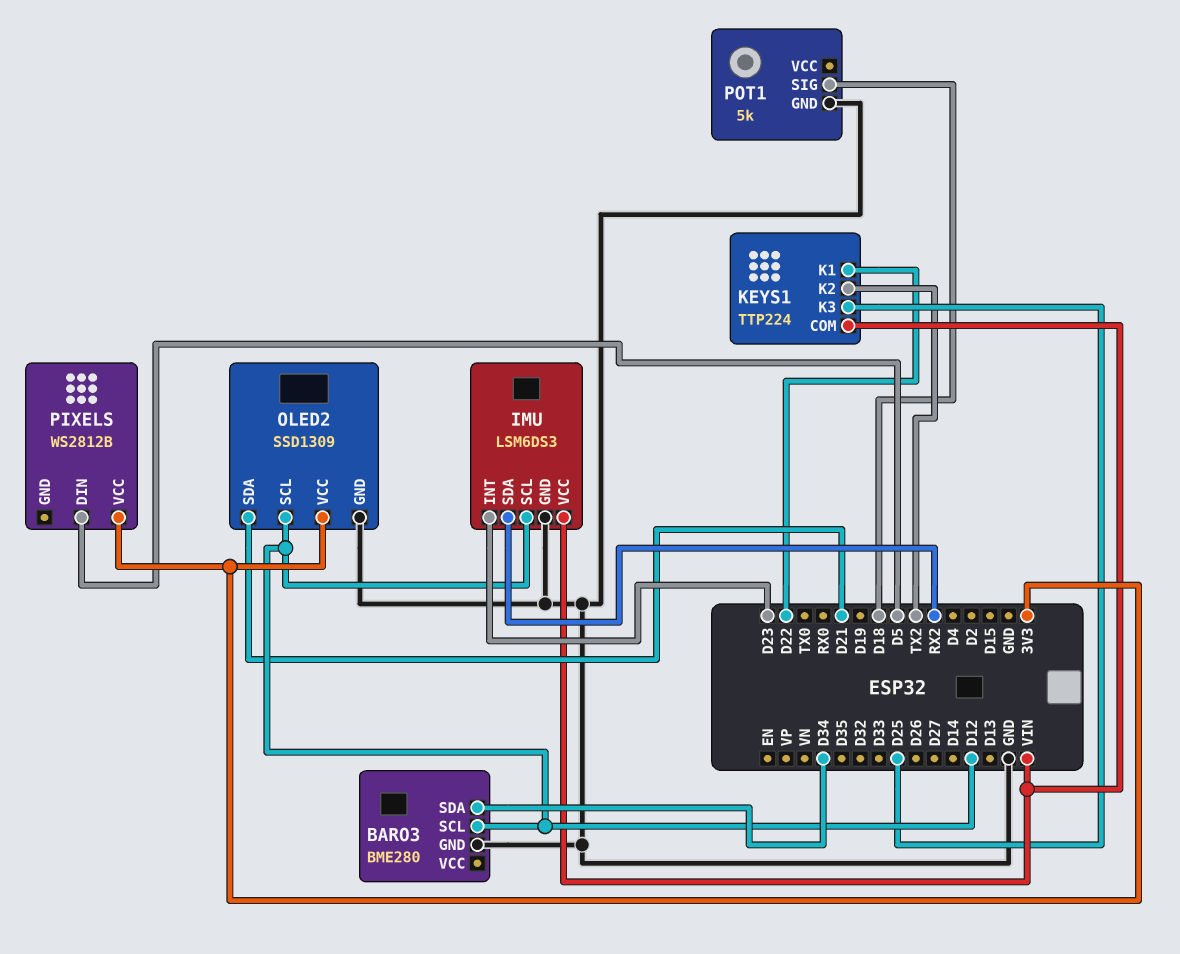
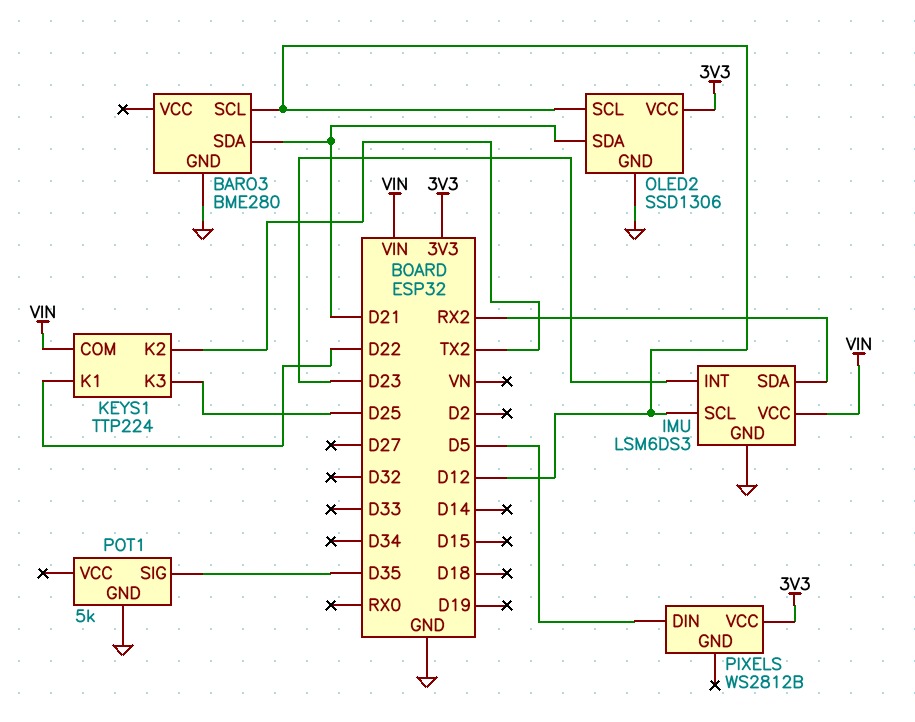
BARO3 pin SDA: D34 -> D21
OLED2: SSD1309 -> SSD1306
POT1 pin SIG: D18 -> D35

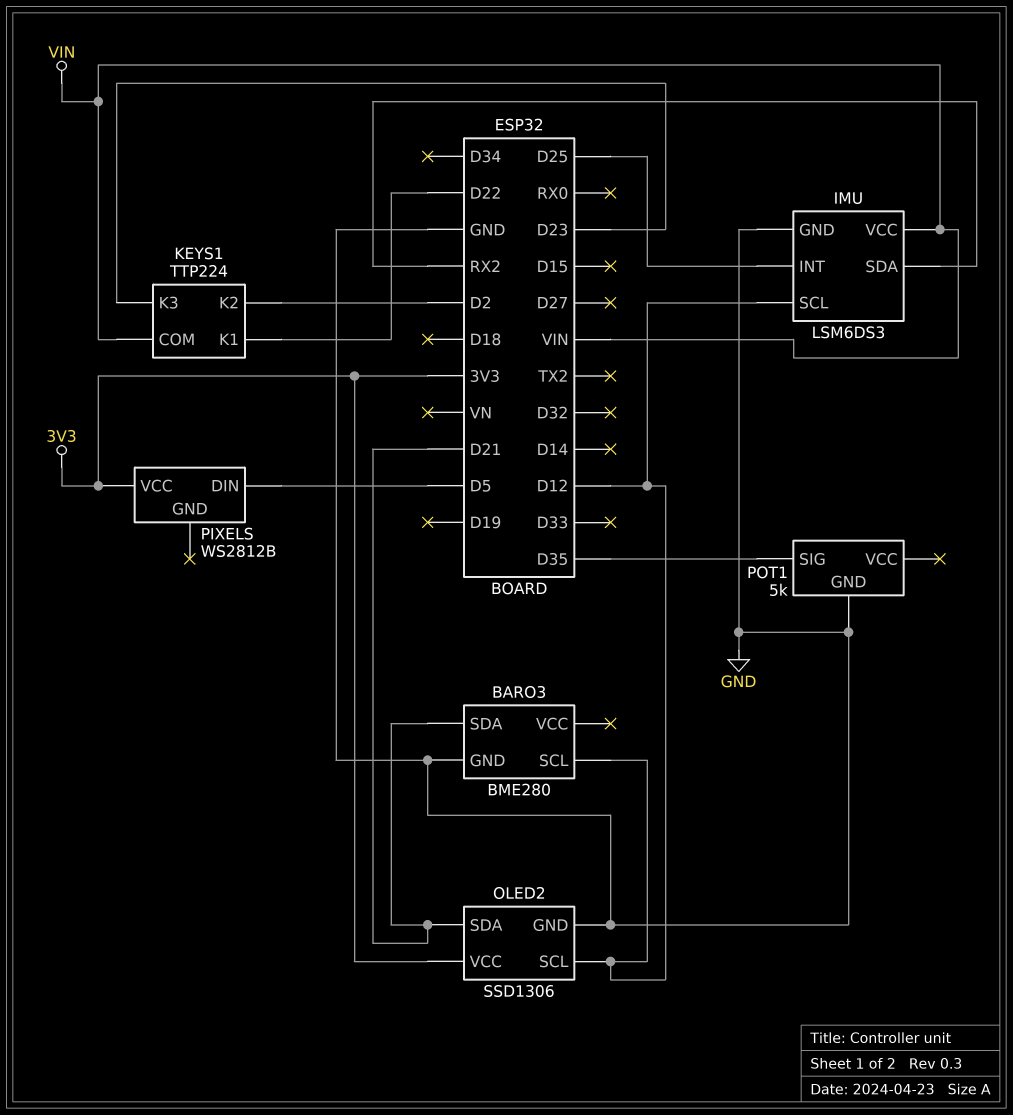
IMU pin INT: D23 -> D25
KEYS1 pin K2: TX2 -> D2
KEYS1 pin K3: D25 -> D23

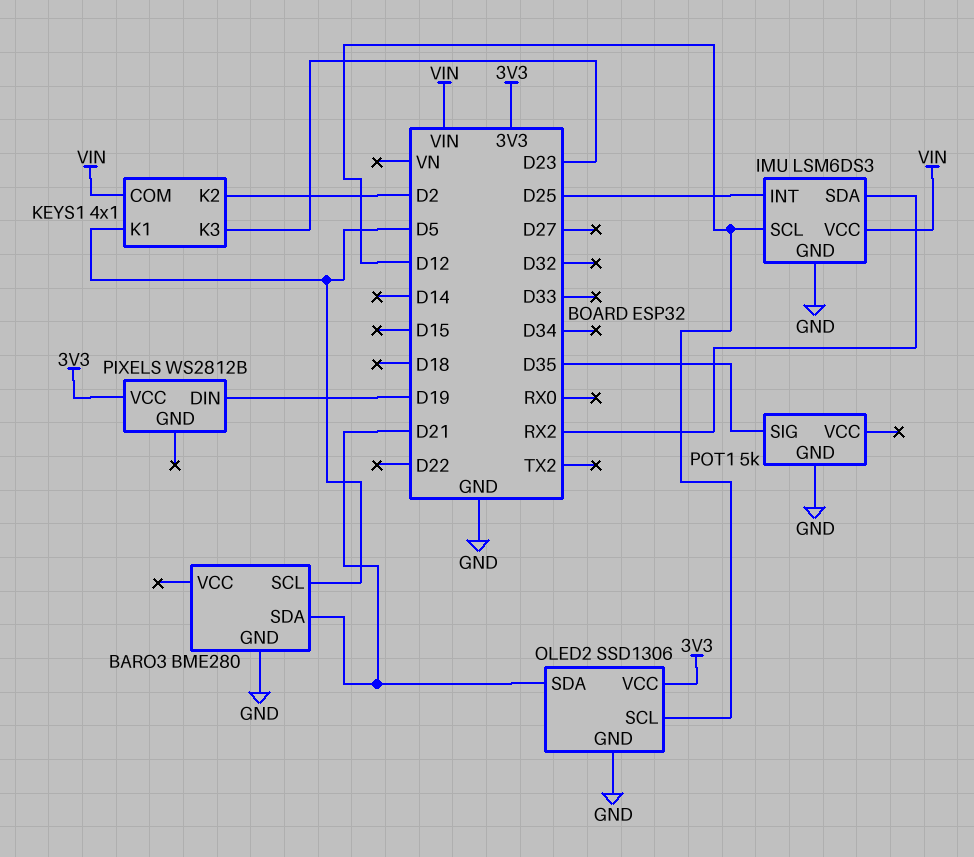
BARO3 pin SCL: D12 -> D5
KEYS1: TTP224 -> 4x1
KEYS1 pin K1: D22 -> D5
PIXELS pin DIN: D5 -> D19

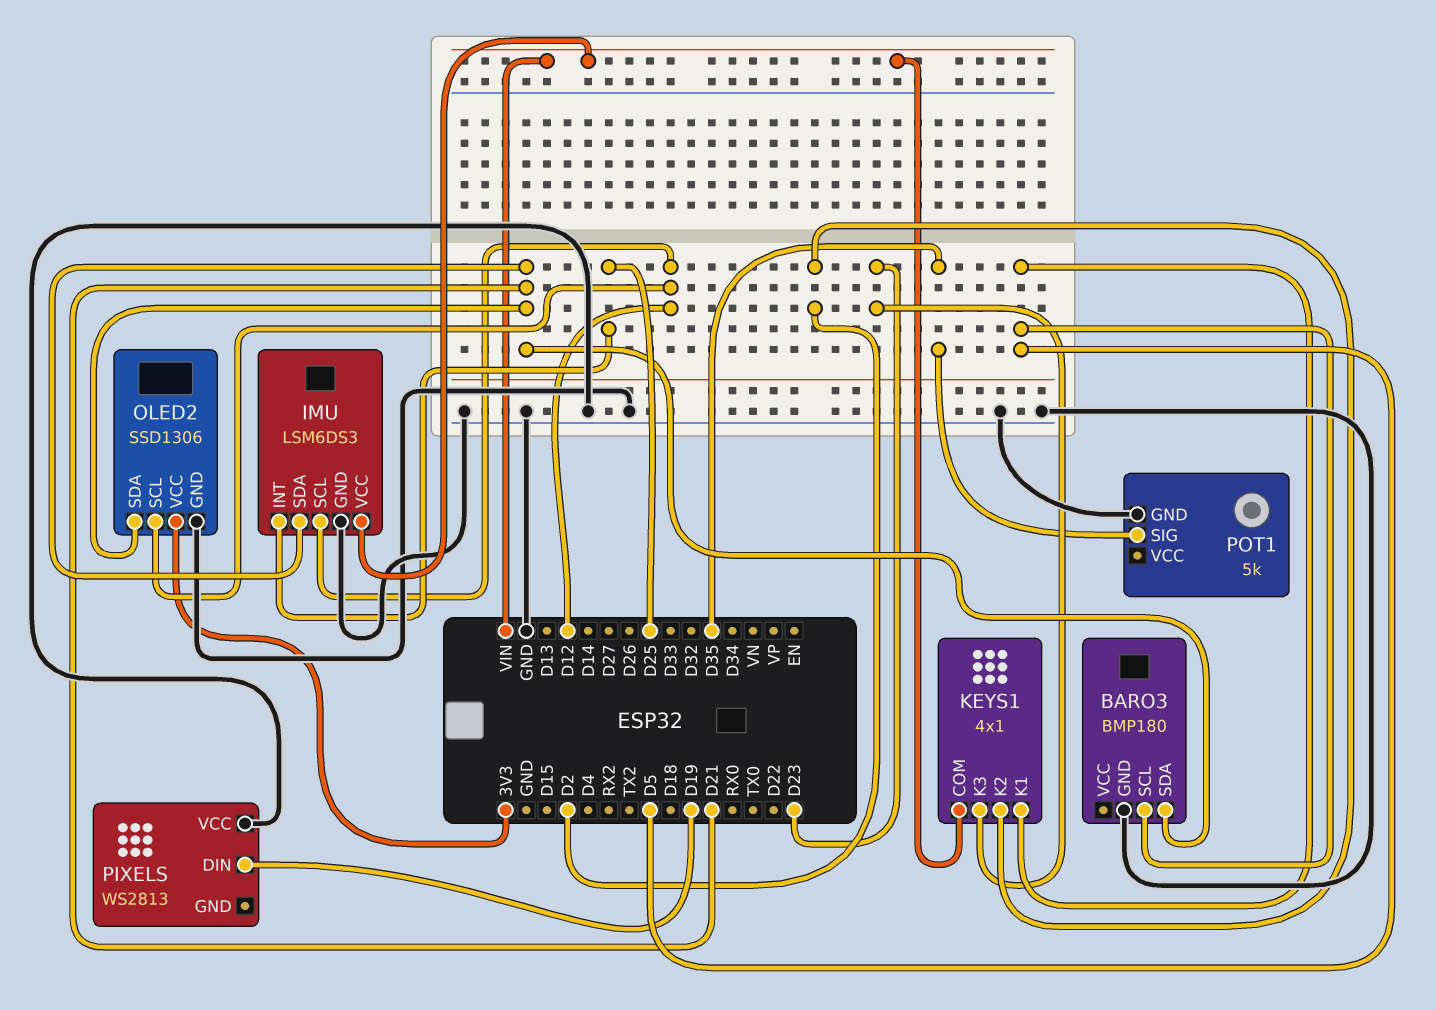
BARO3: BME280 -> BMP180
IMU pin SDA: RX2 -> D21
PIXELS: WS2812B -> WS2813
PIXELS pin VCC: 3V3 -> GND

